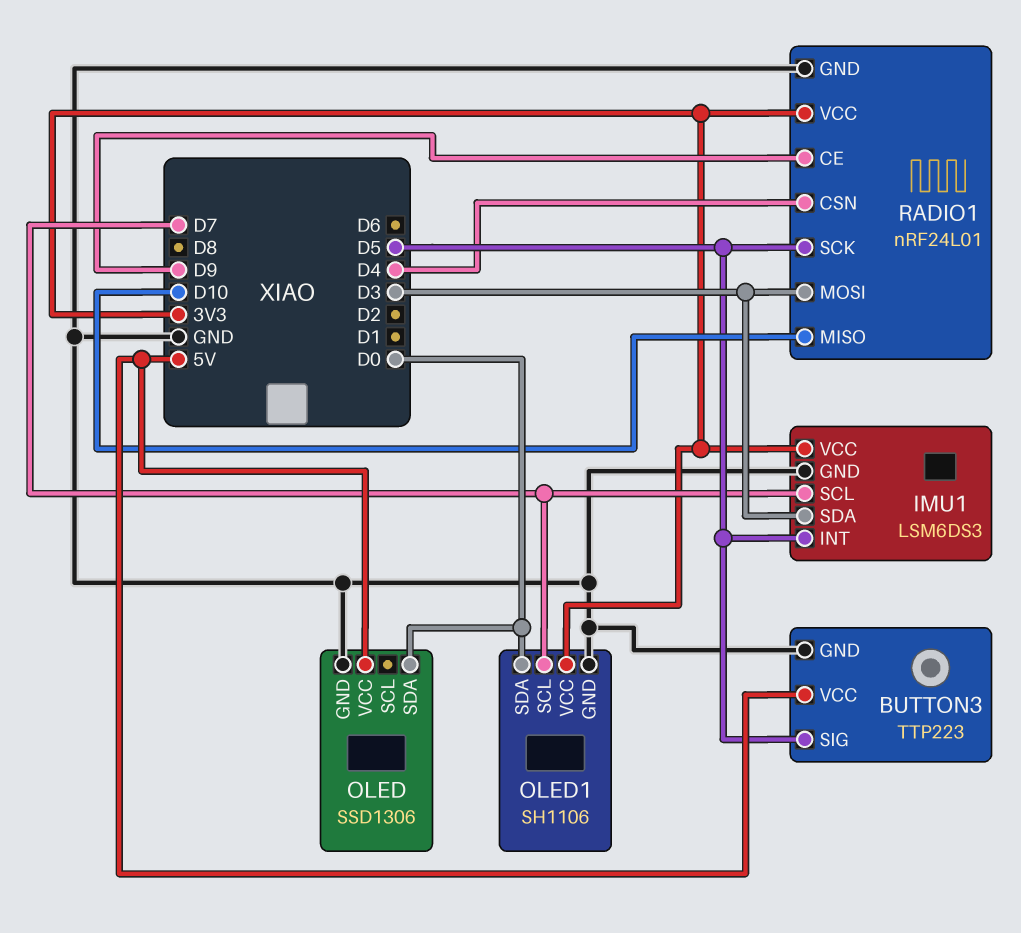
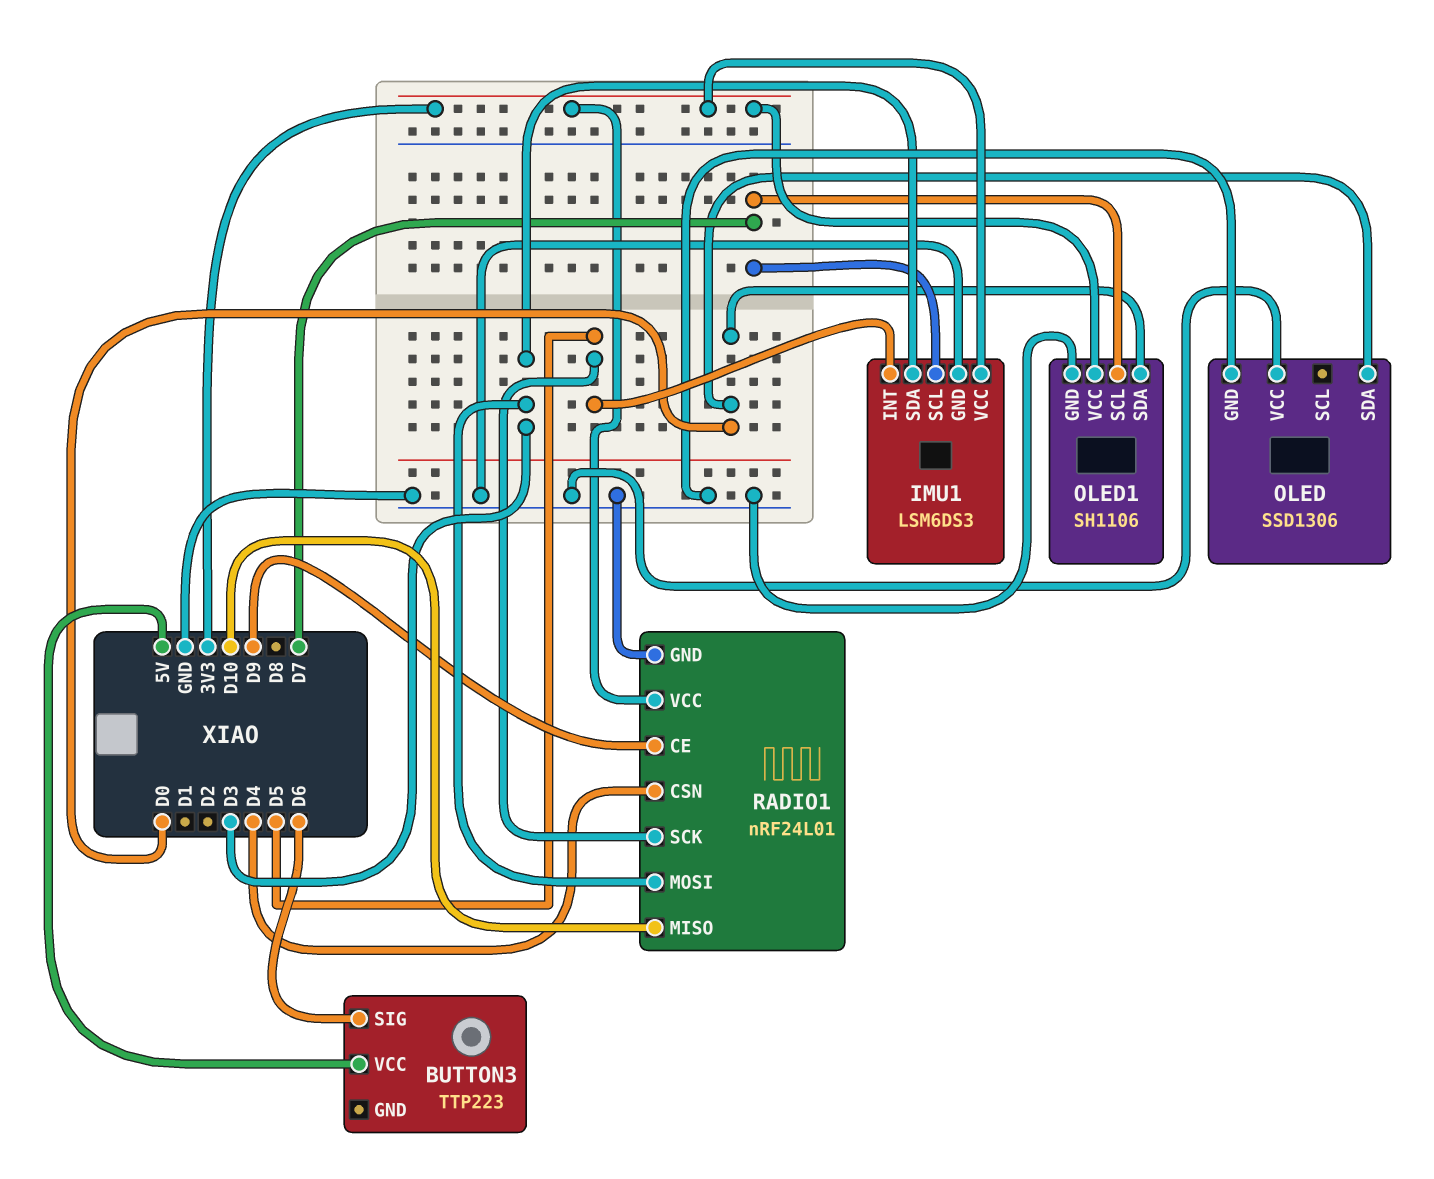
BUTTON3 pin GND: GND -> none
BUTTON3 pin SIG: D5 -> D6
OLED pin VCC: 5V -> GND

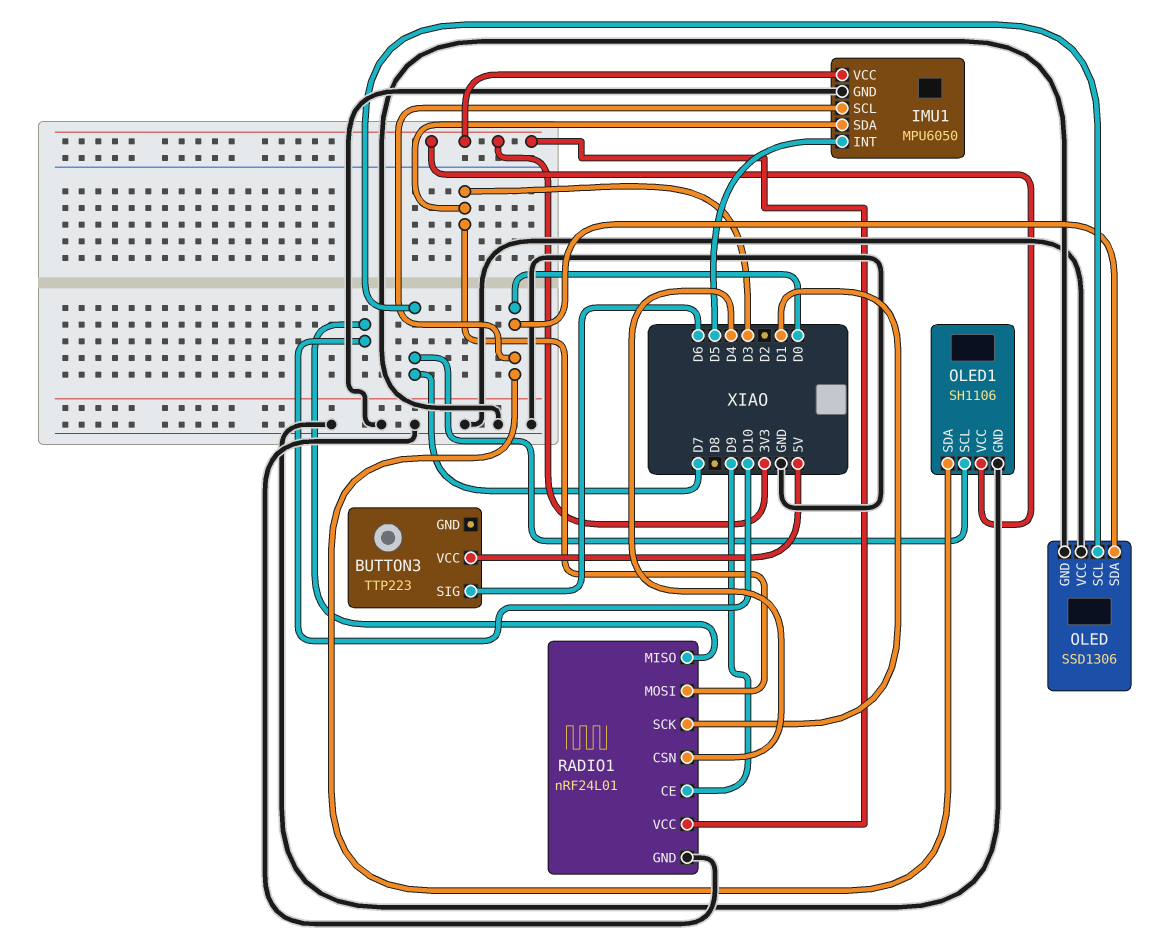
IMU1: LSM6DS3 -> MPU6050
IMU1 pin SCL: D7 -> D0
OLED pin SCL: none -> D7
RADIO1 pin SCK: D5 -> D1

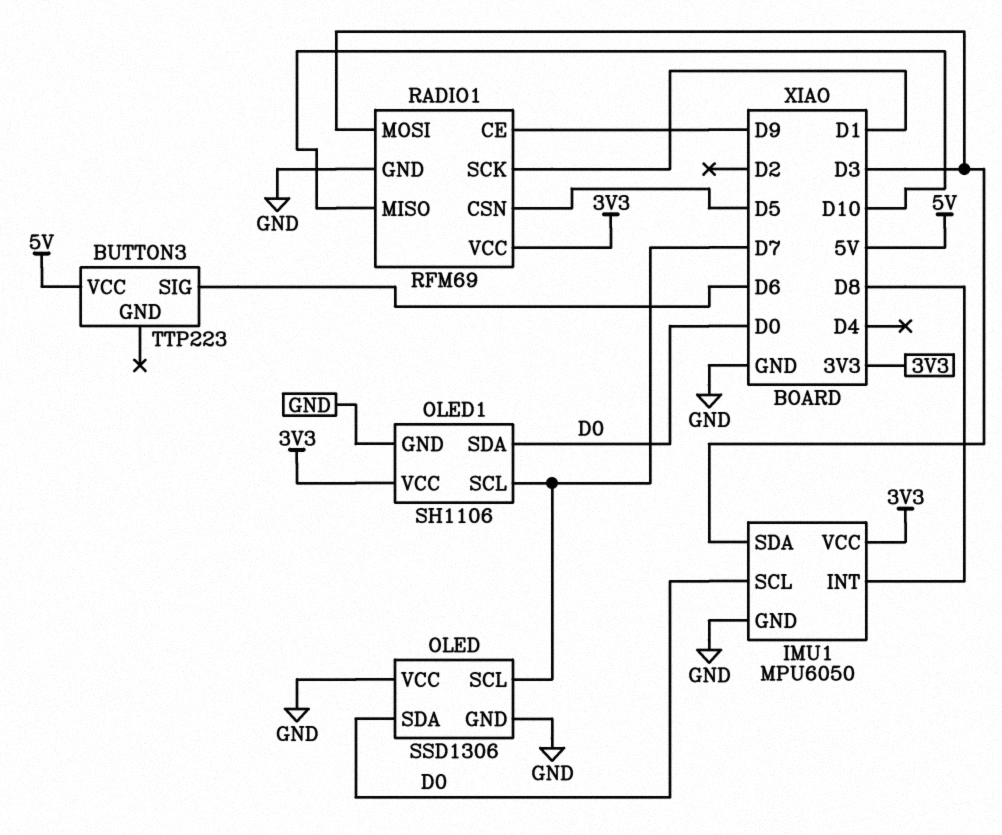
IMU1 pin INT: D5 -> D8
RADIO1: nRF24L01 -> RFM69
RADIO1 pin CSN: D4 -> D5

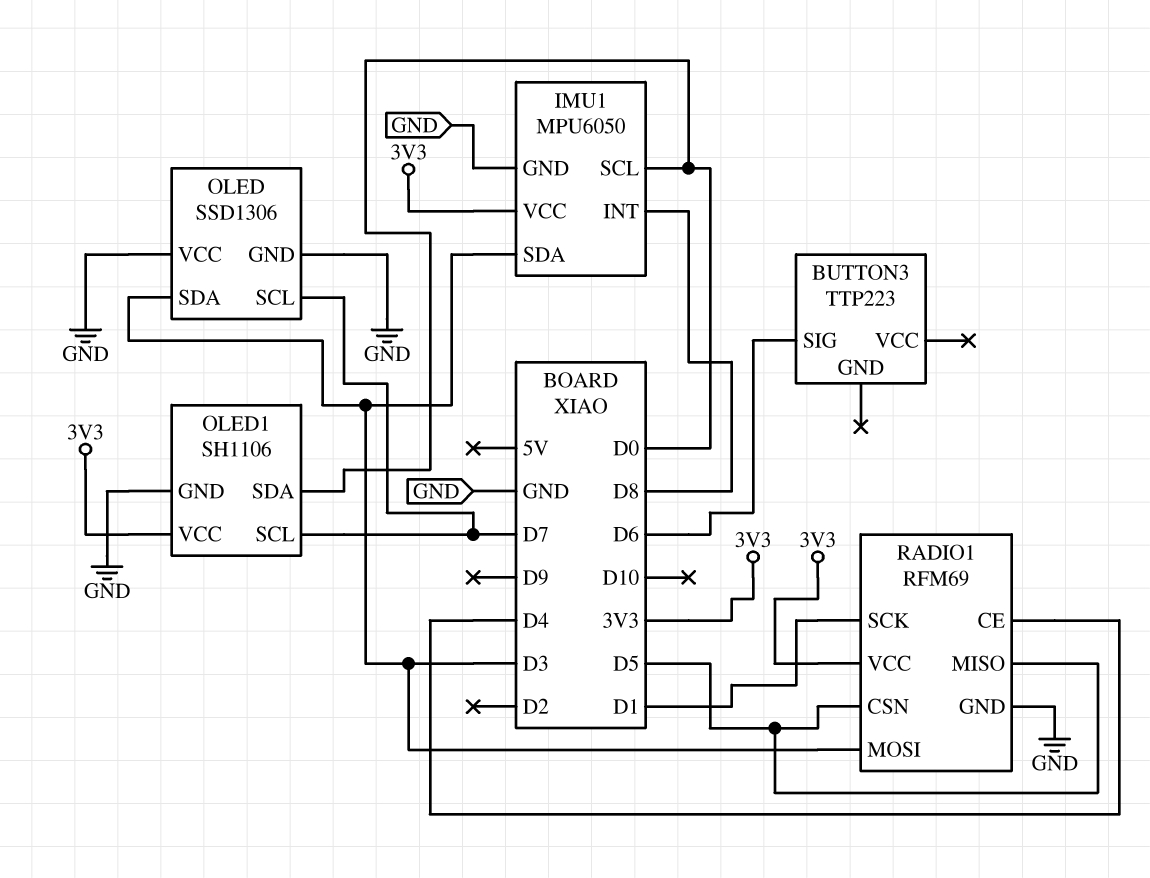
BUTTON3 pin VCC: 5V -> none
OLED pin SDA: D0 -> D3
RADIO1 pin CE: D9 -> D4
RADIO1 pin MISO: D10 -> D5

